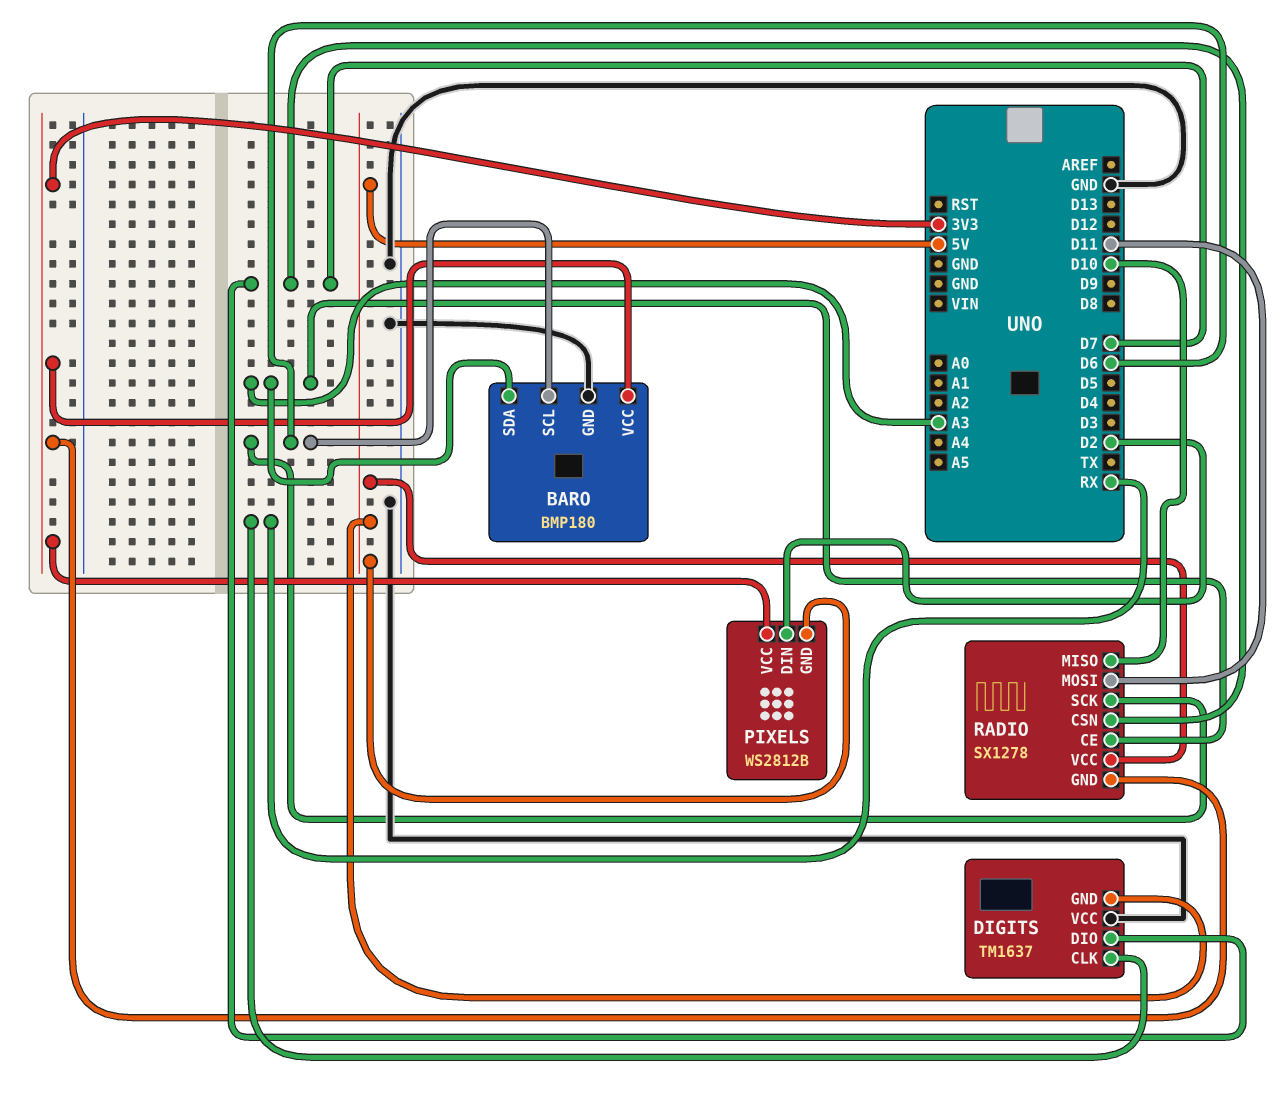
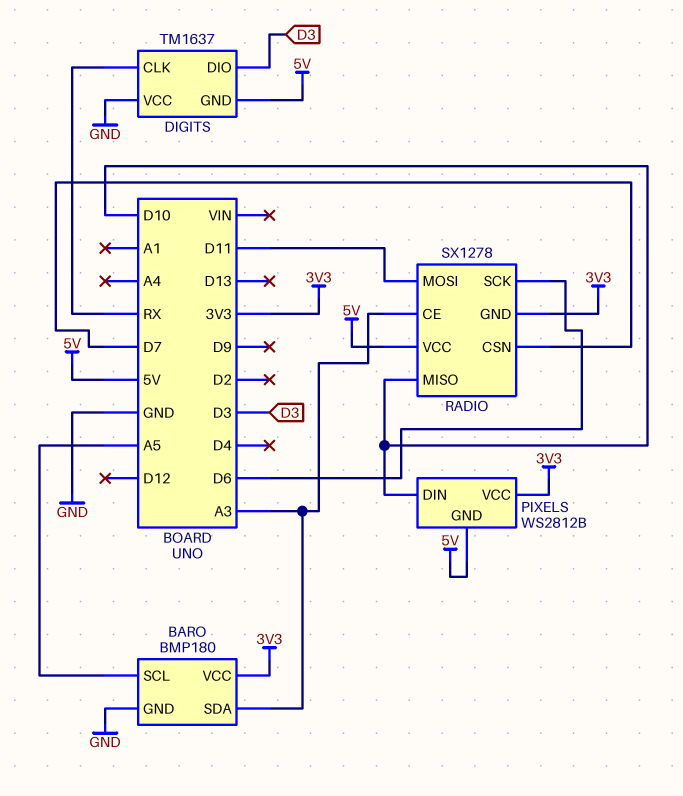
BARO pin SCL: D6 -> A5
DIGITS pin DIO: D7 -> D3
PIXELS pin DIN: D2 -> D10

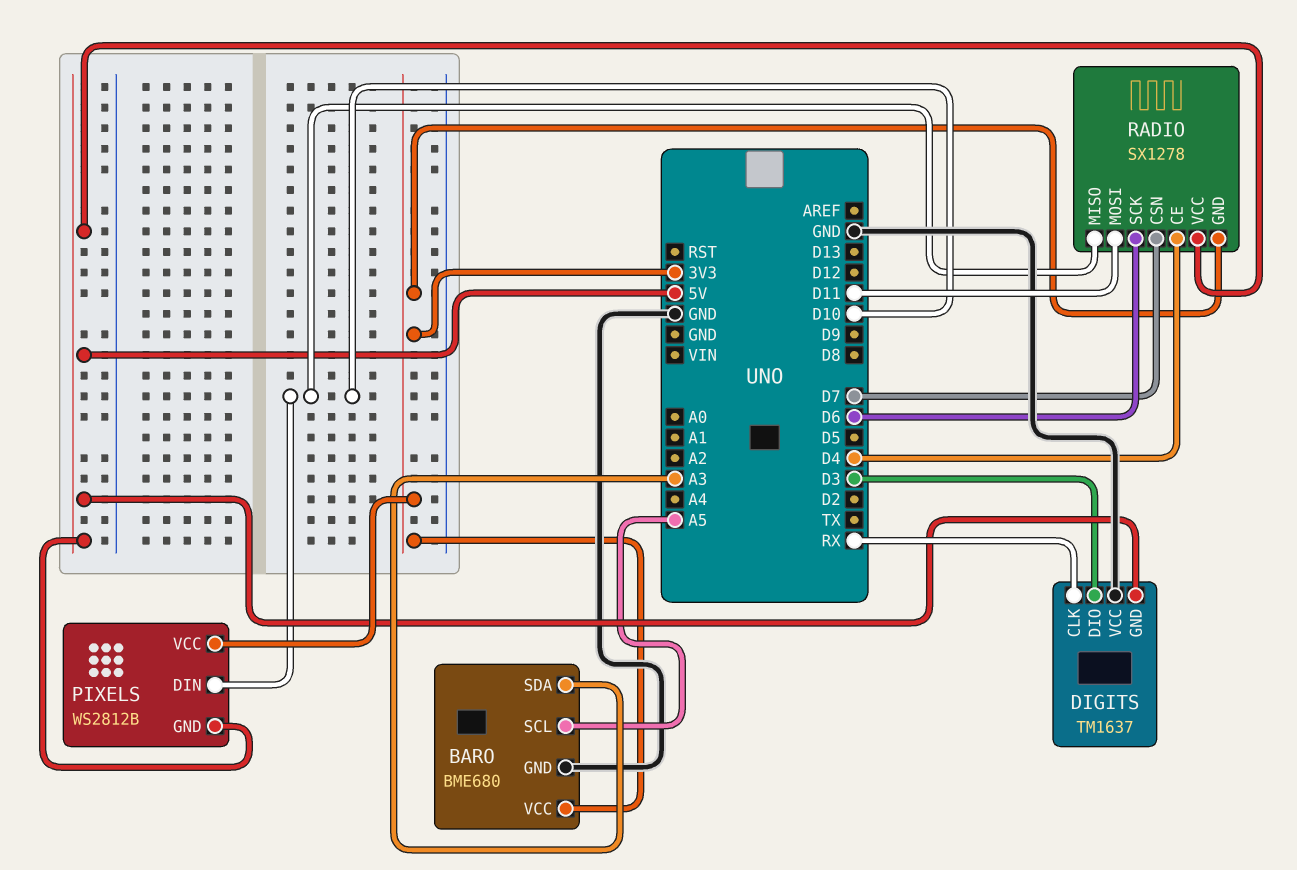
BARO: BMP180 -> BME680
RADIO pin CE: A3 -> D4

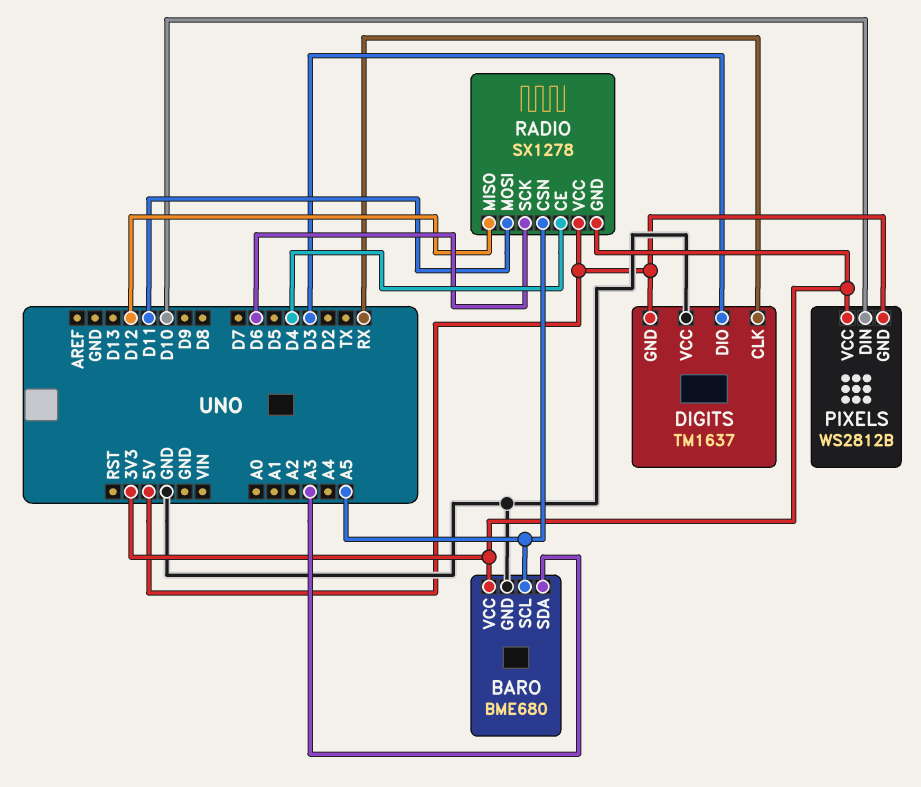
RADIO pin CSN: D7 -> A5
RADIO pin MISO: D10 -> D12

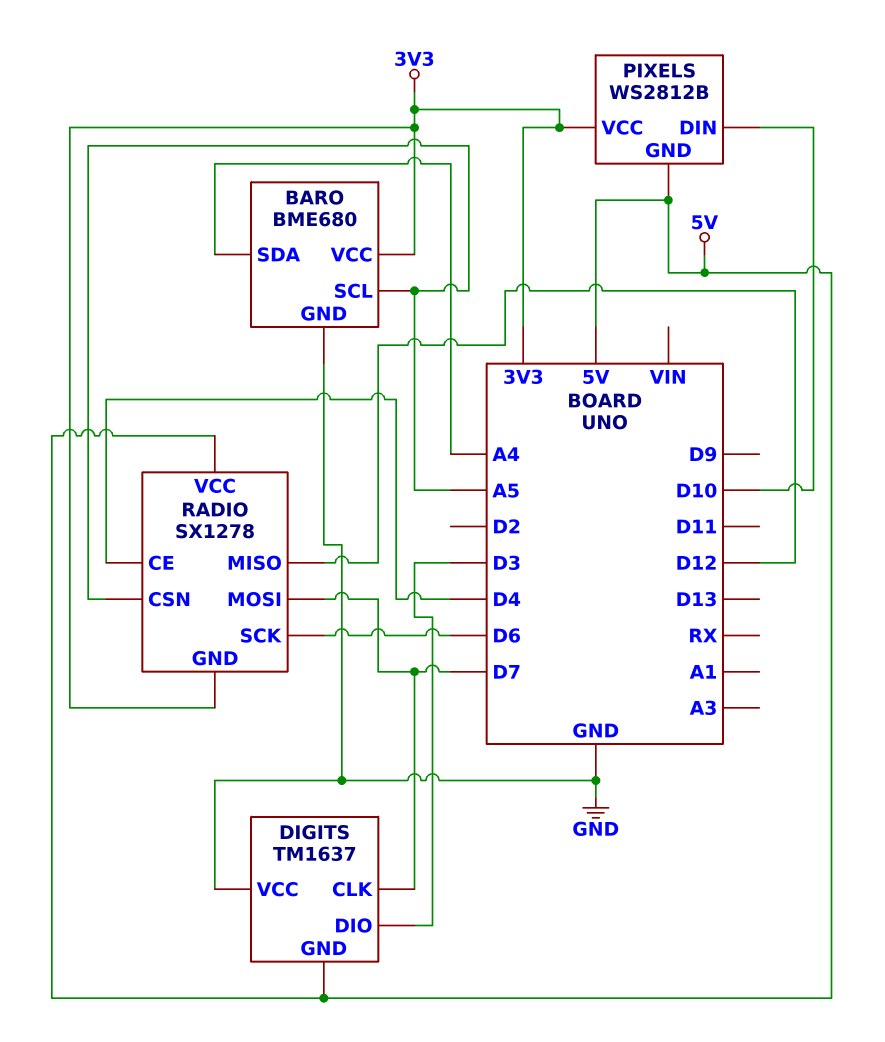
BARO pin SDA: A3 -> A4
DIGITS pin CLK: RX -> D7
RADIO pin MOSI: D11 -> D7

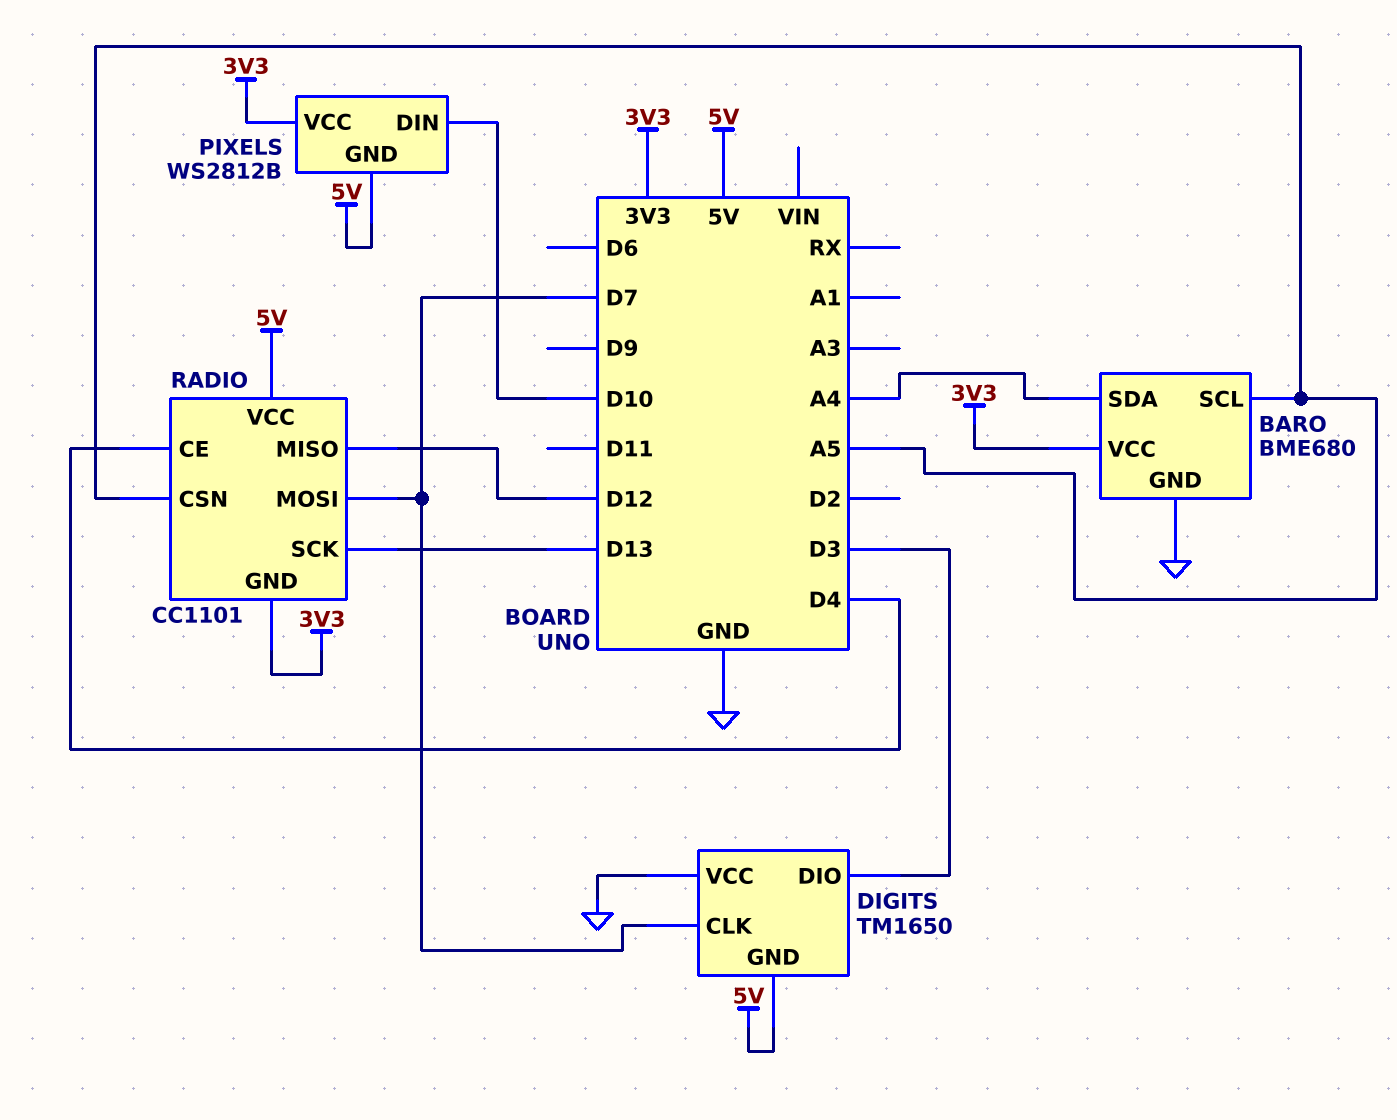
DIGITS: TM1637 -> TM1650
RADIO: SX1278 -> CC1101
RADIO pin SCK: D6 -> D13

